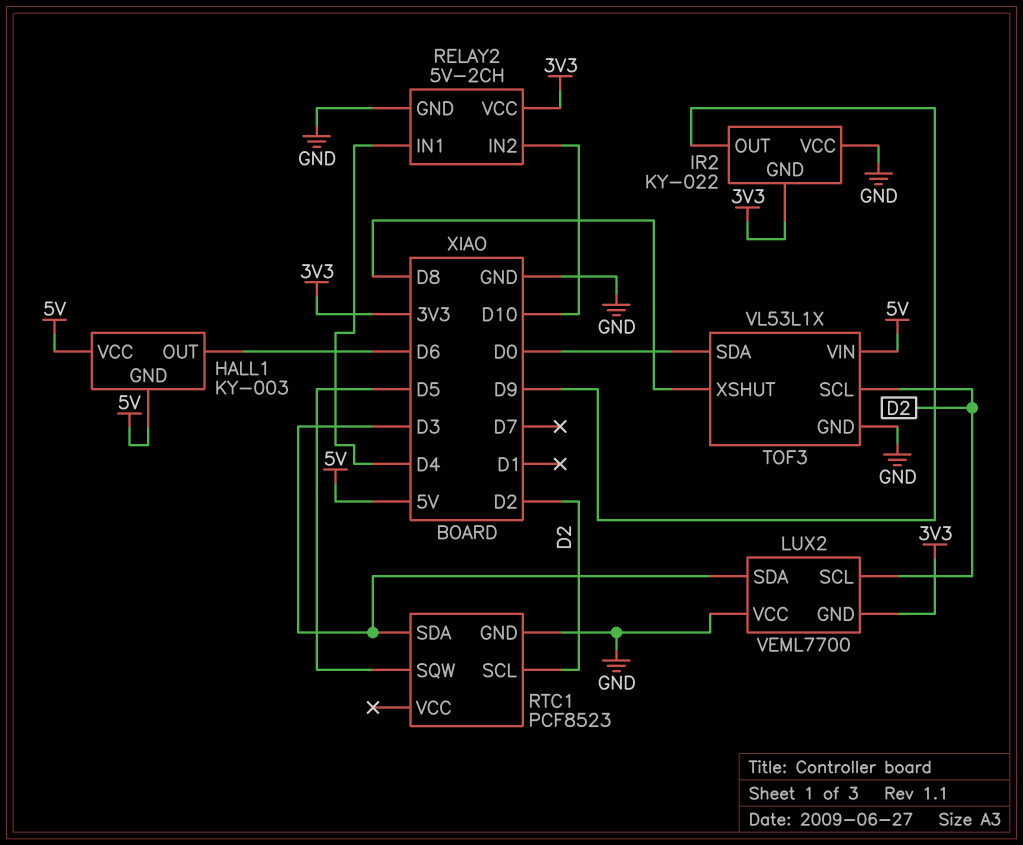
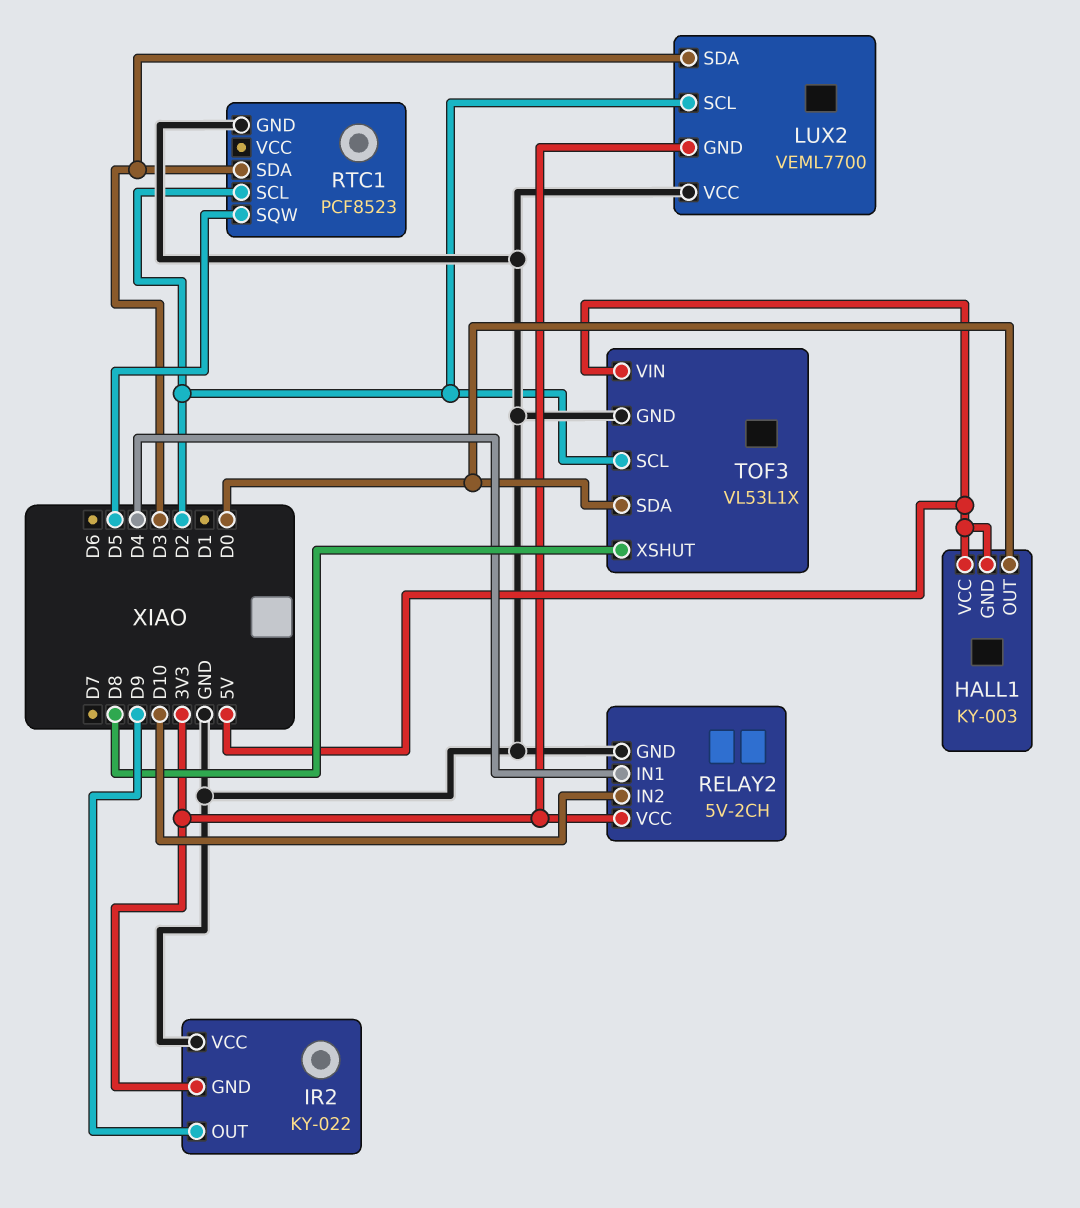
HALL1 pin OUT: D6 -> D0

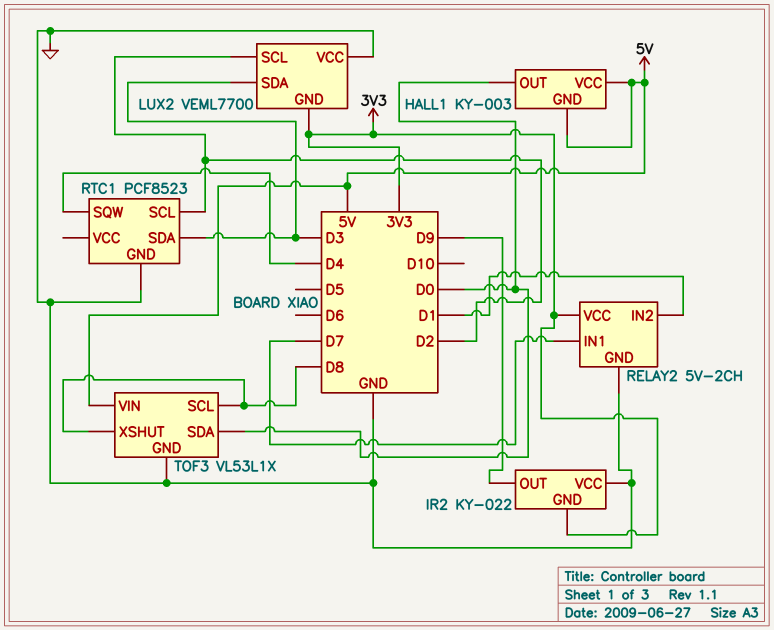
RELAY2 pin IN1: D4 -> D7
RELAY2 pin IN2: D10 -> D1
RTC1 pin SQW: D5 -> D4
TOF3 pin SCL: D2 -> D8

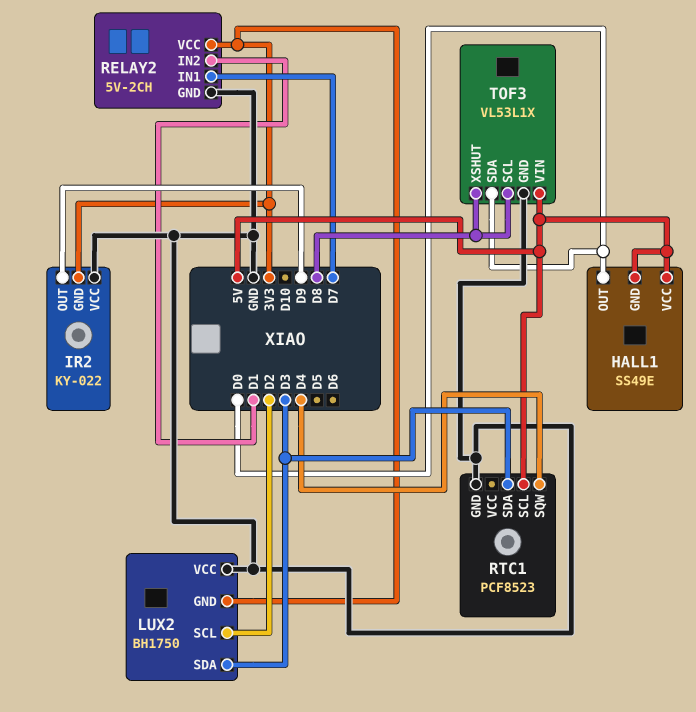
HALL1: KY-003 -> SS49E
LUX2: VEML7700 -> BH1750
RTC1 pin SCL: D2 -> 5V

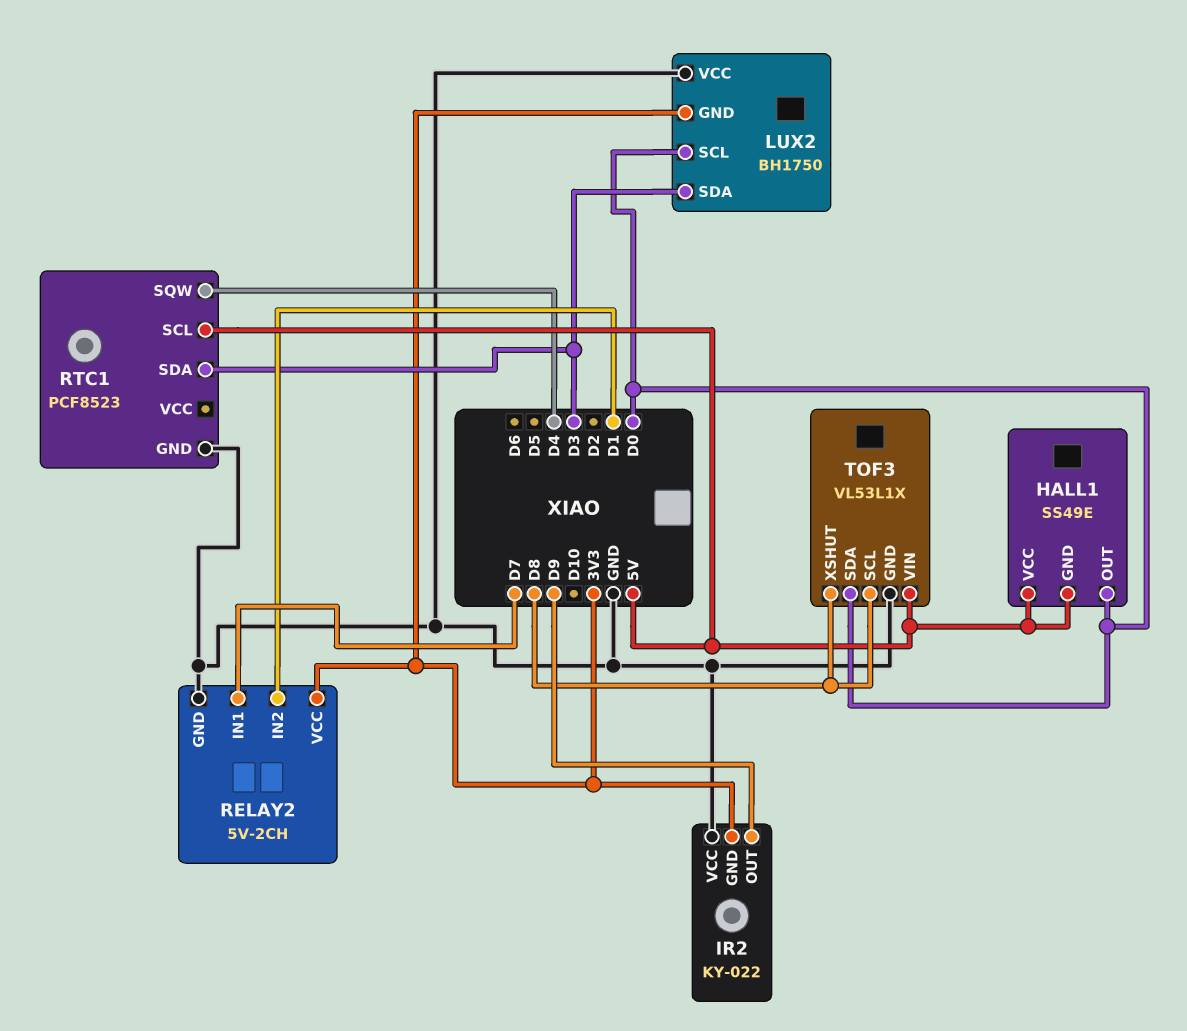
LUX2 pin SCL: D2 -> D0

